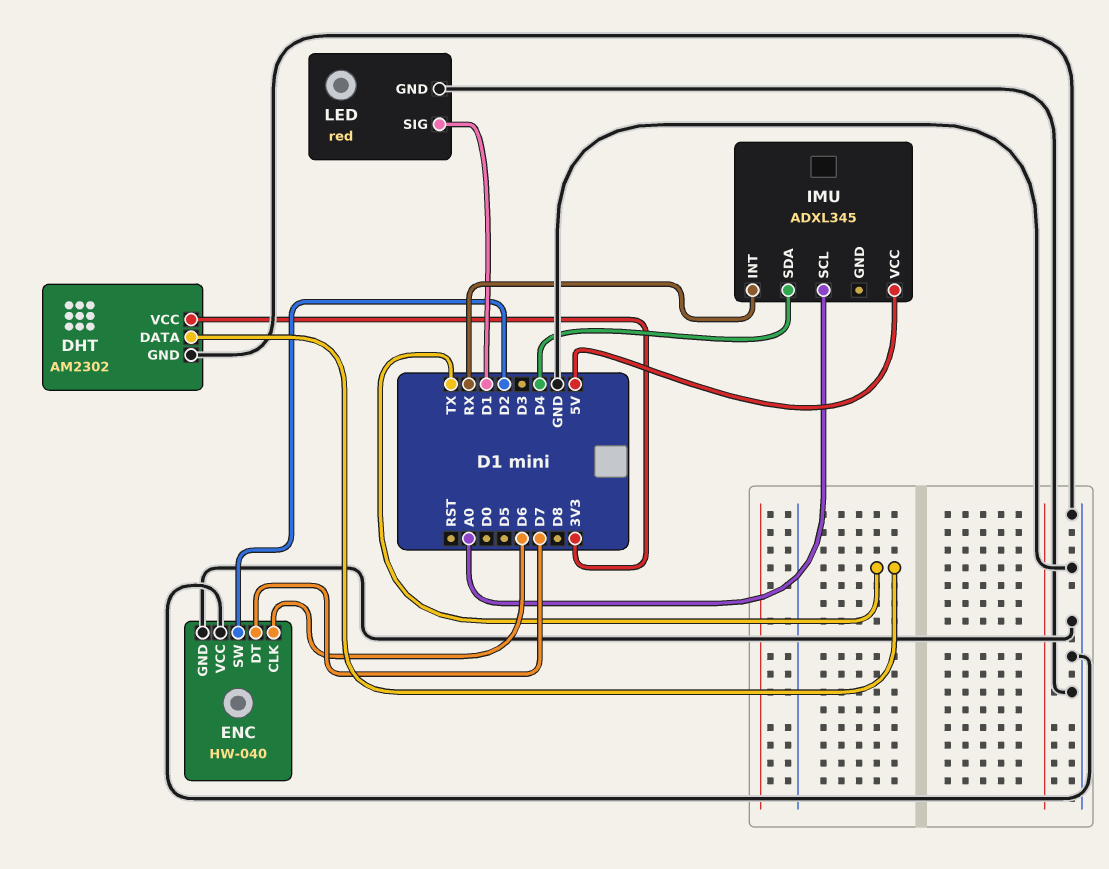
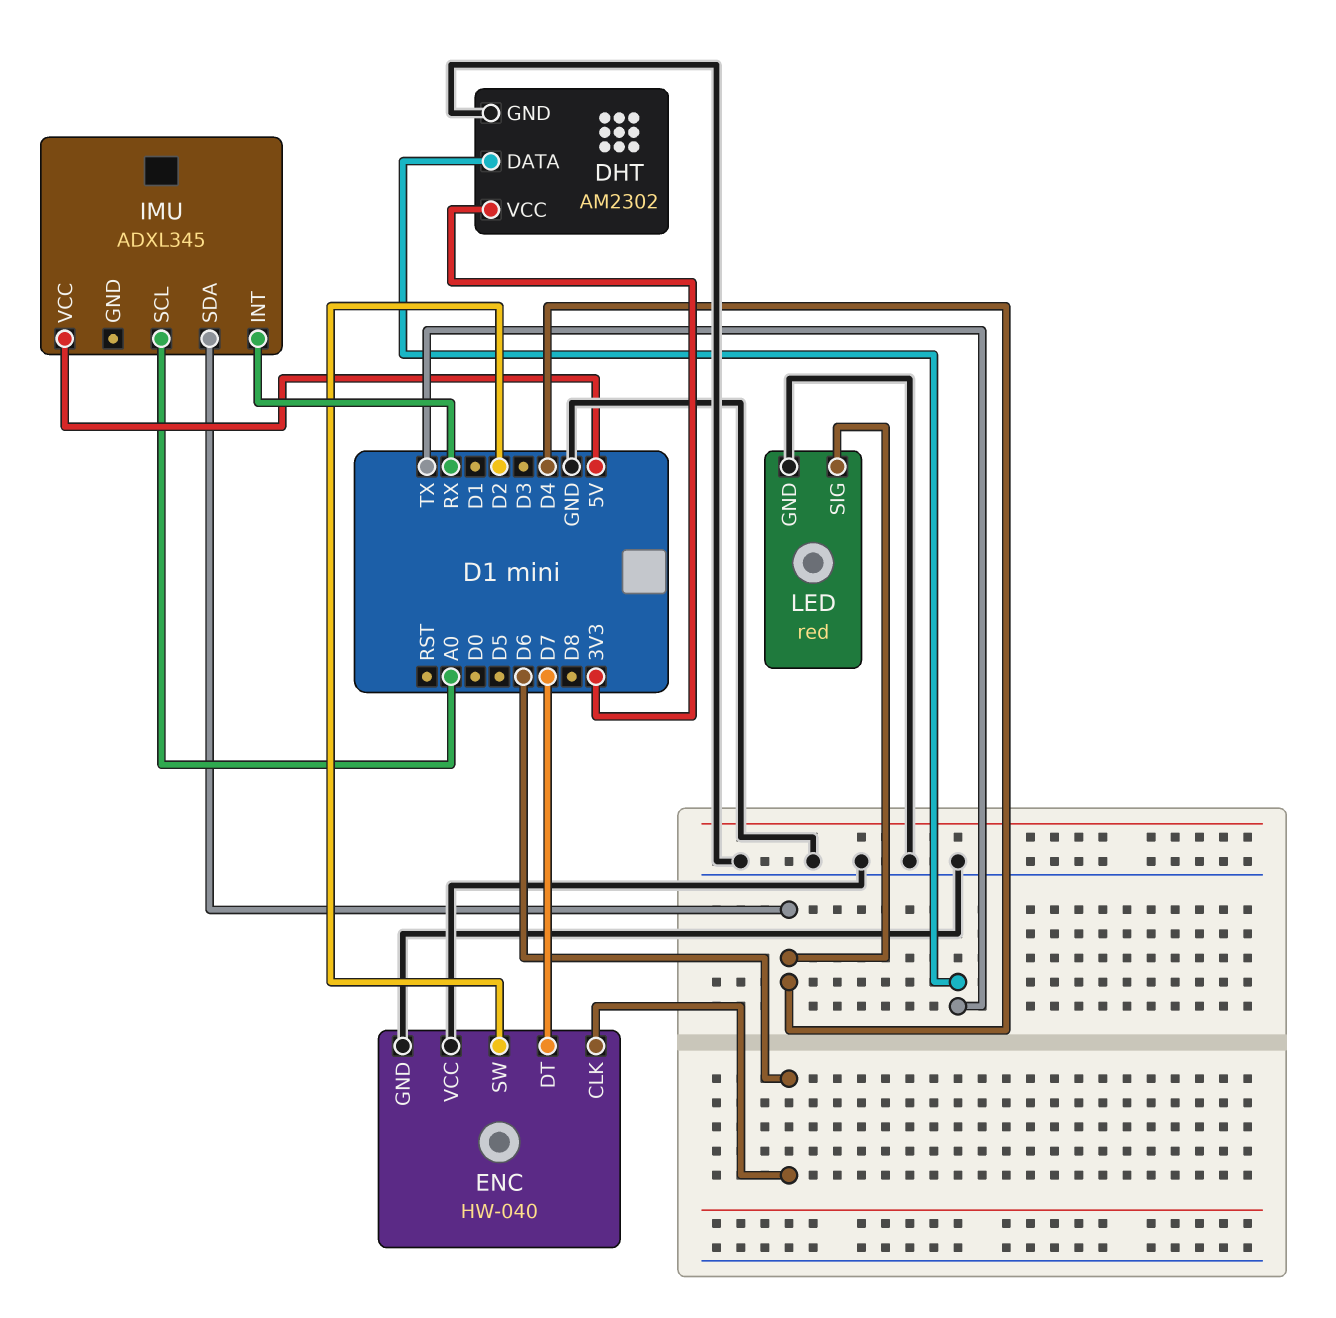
LED pin SIG: D1 -> D4

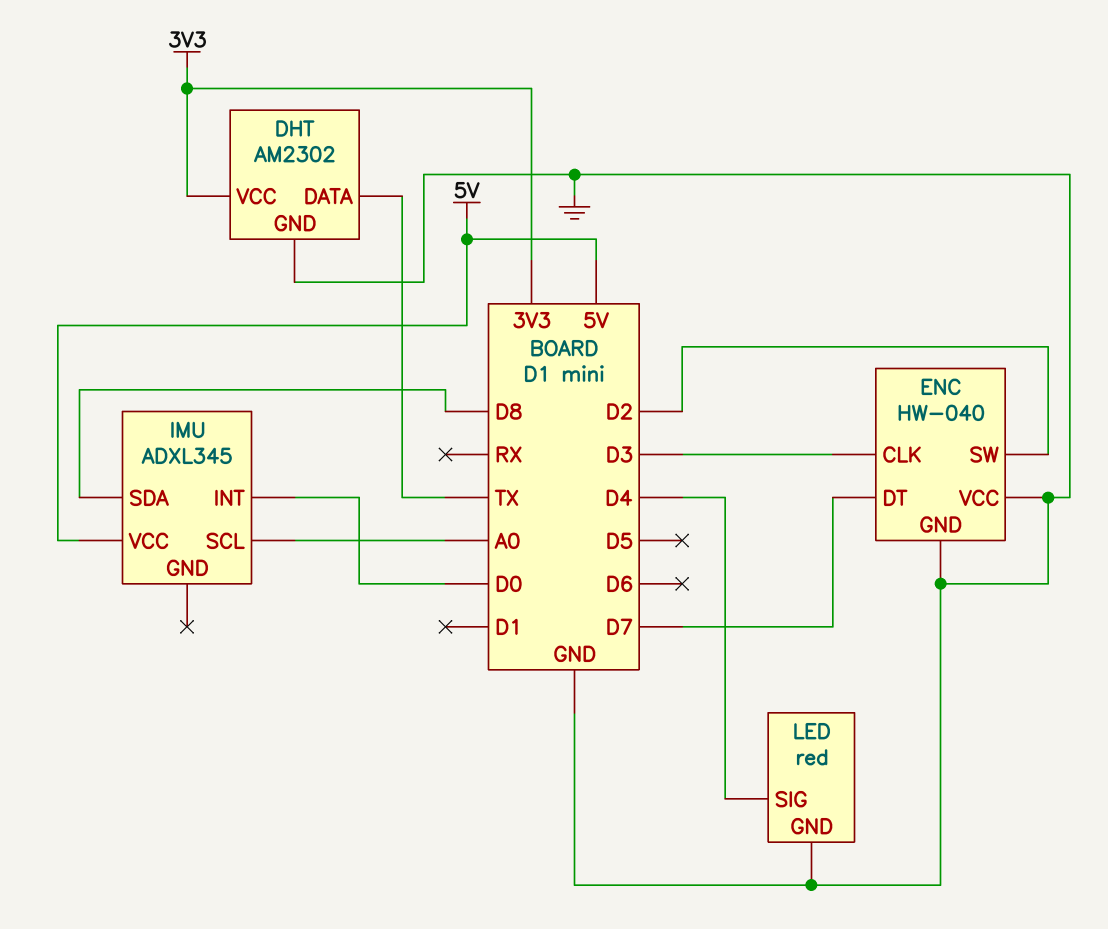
ENC pin CLK: D6 -> D3
IMU pin INT: RX -> D0
IMU pin SDA: D4 -> D8

